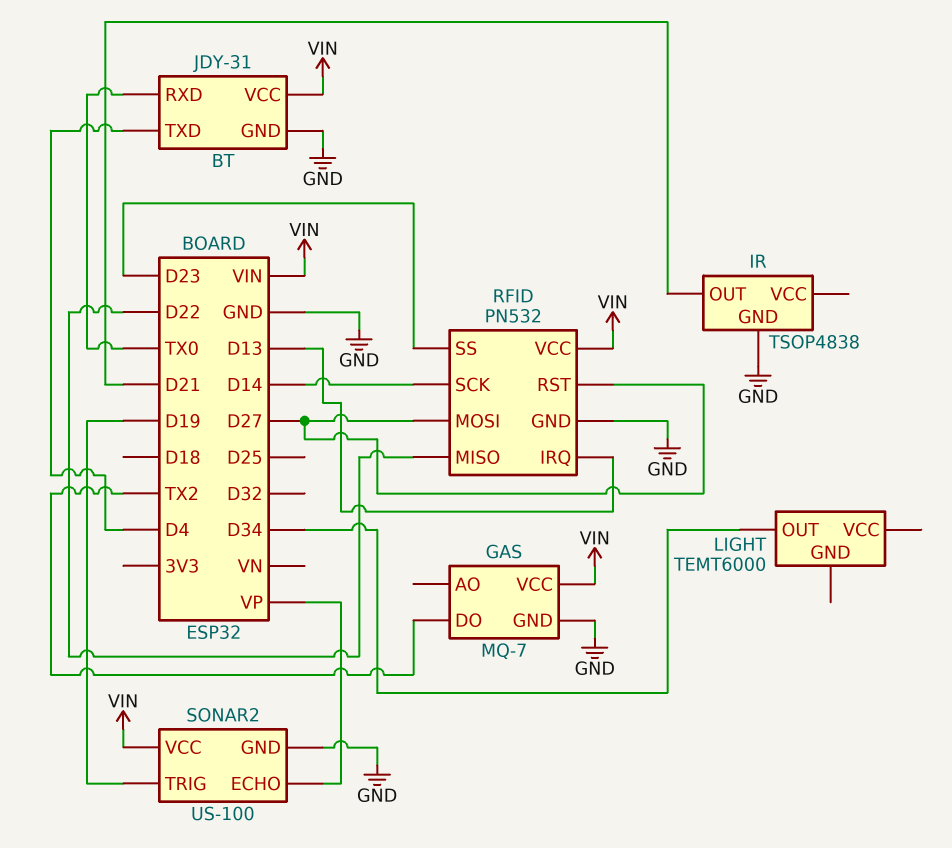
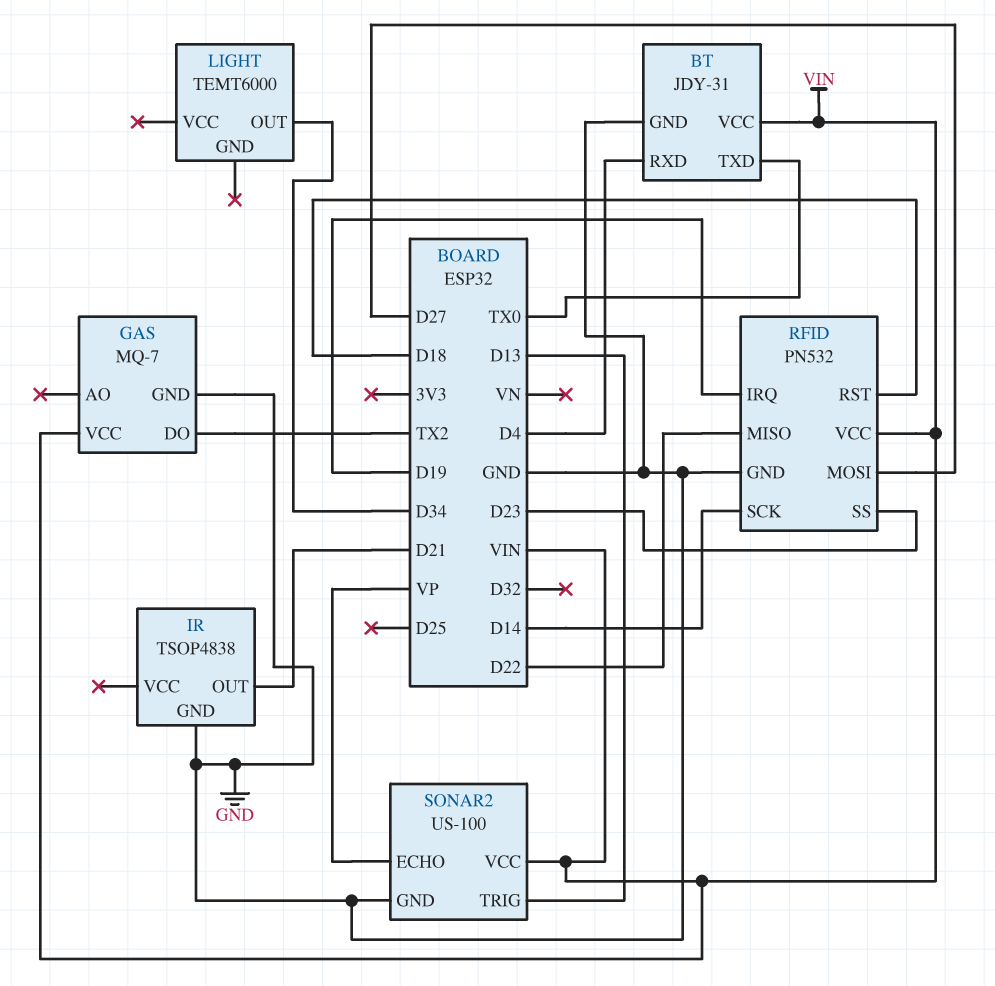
BT pin RXD: TX0 -> D4
BT pin TXD: D4 -> TX0
RFID pin IRQ: D13 -> D19
RFID pin RST: D27 -> D18
SONAR2 pin TRIG: D19 -> D13

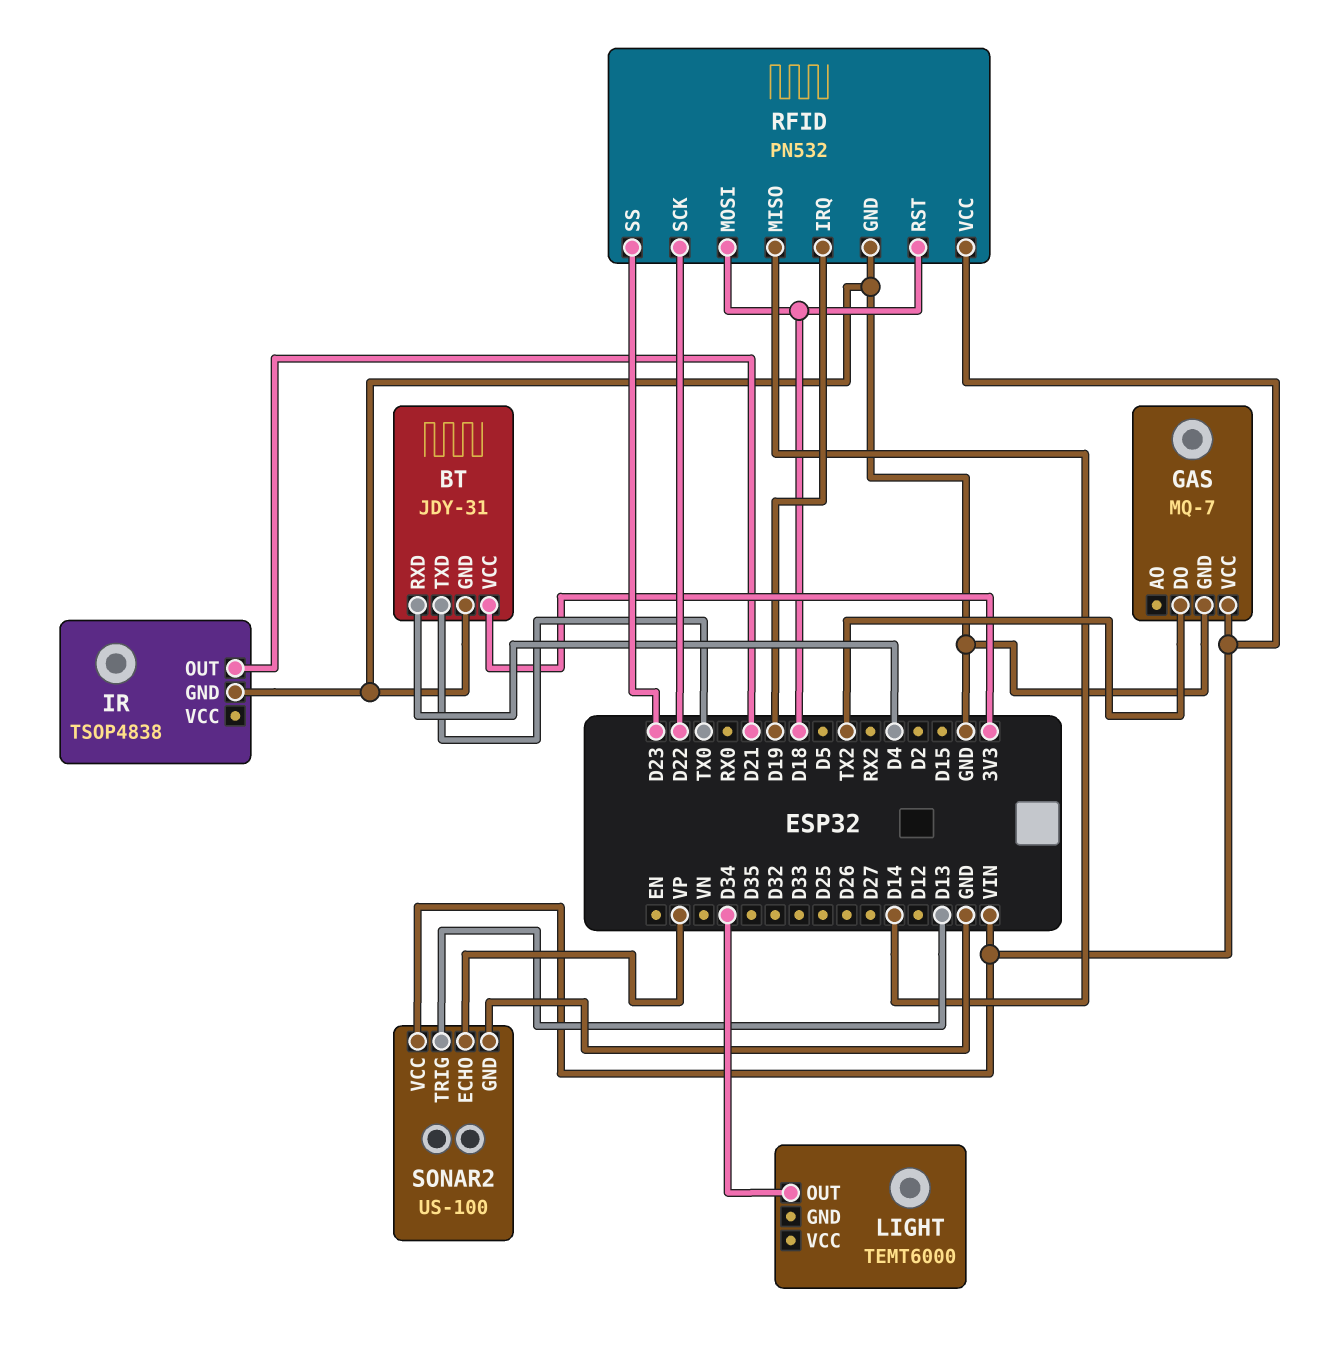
BT pin VCC: VIN -> 3V3
RFID pin MISO: D22 -> D14
RFID pin MOSI: D27 -> D18
RFID pin SCK: D14 -> D22

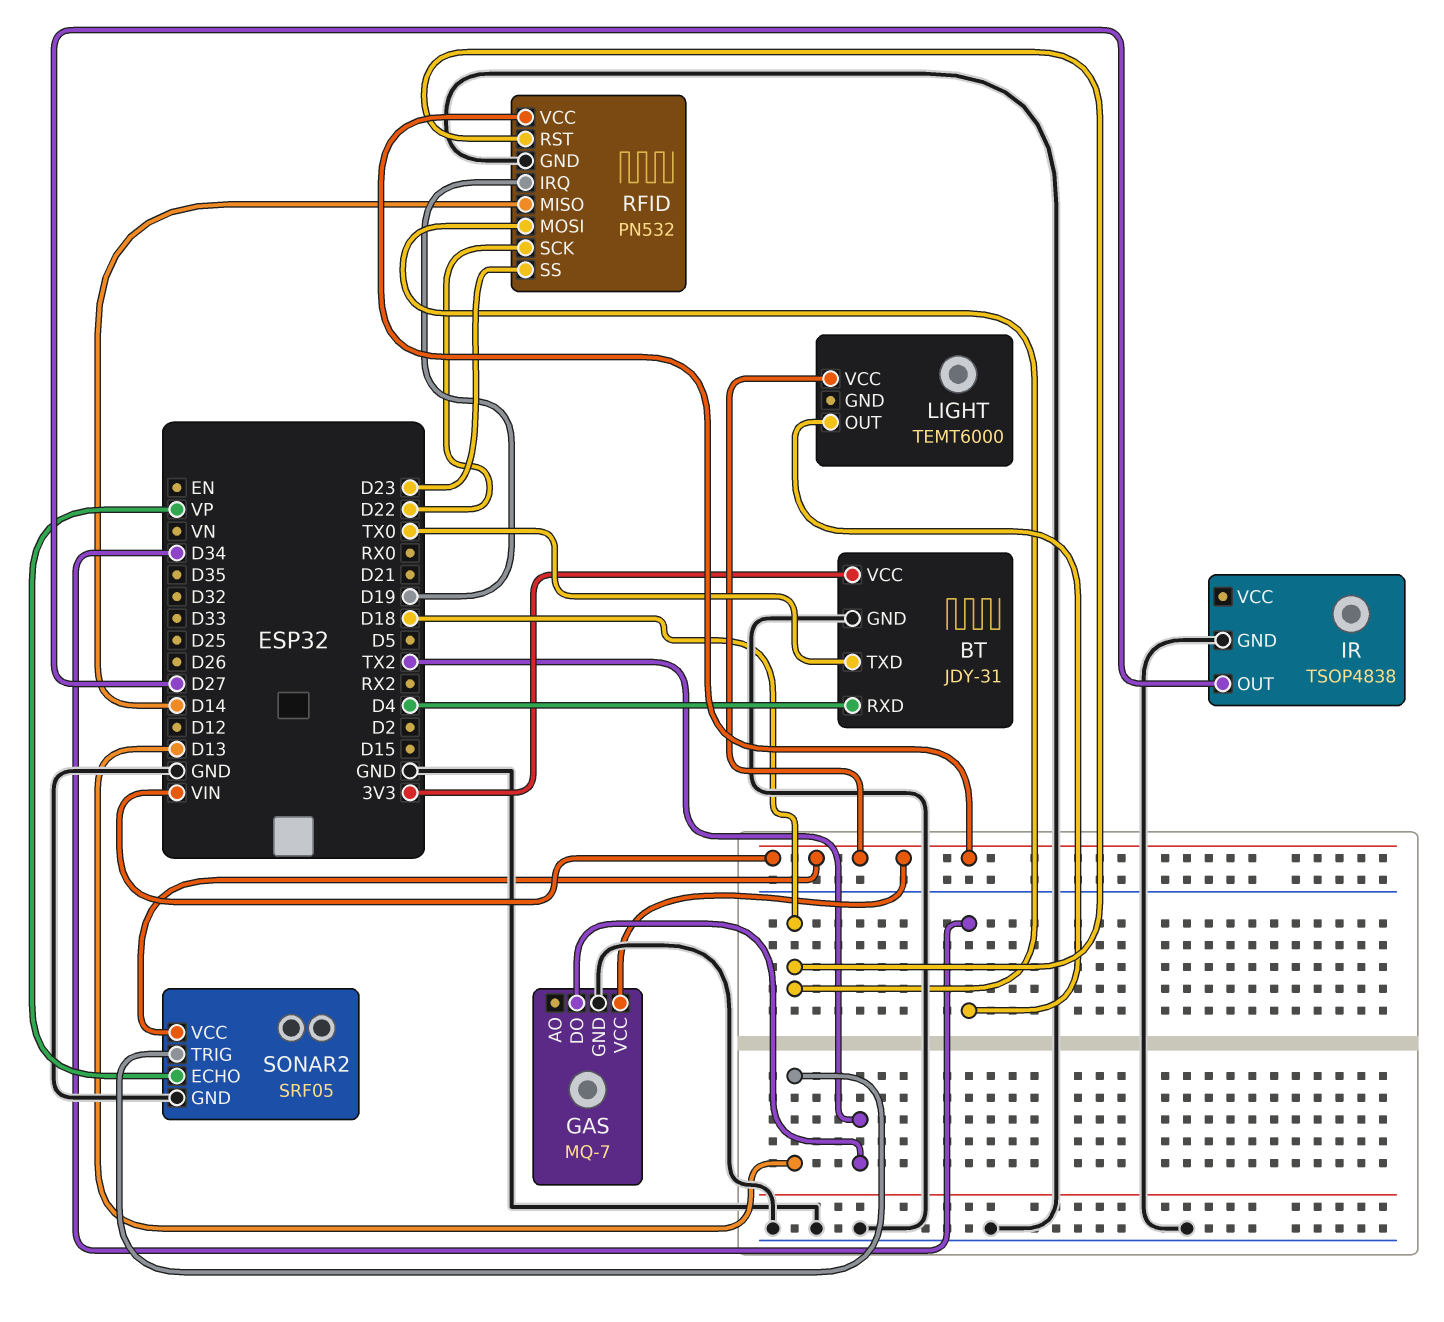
IR pin OUT: D21 -> D27
LIGHT pin VCC: none -> VIN
SONAR2: US-100 -> SRF05

